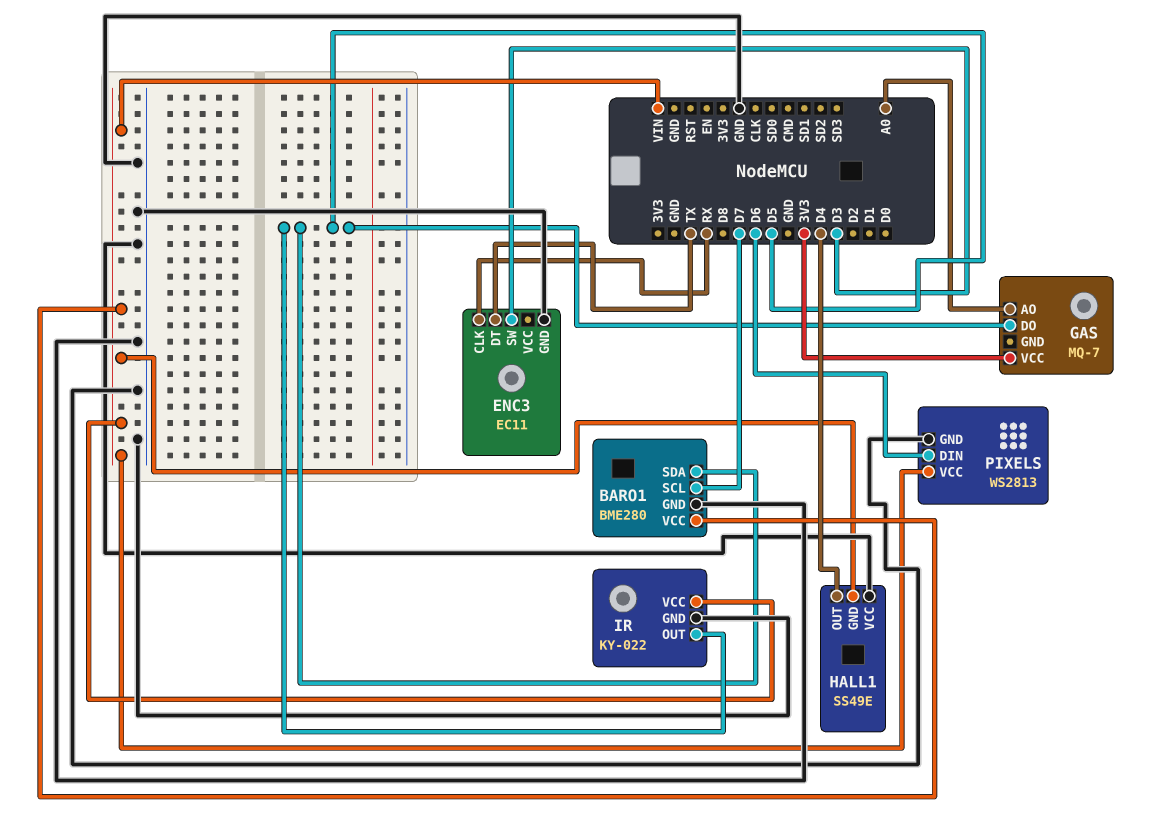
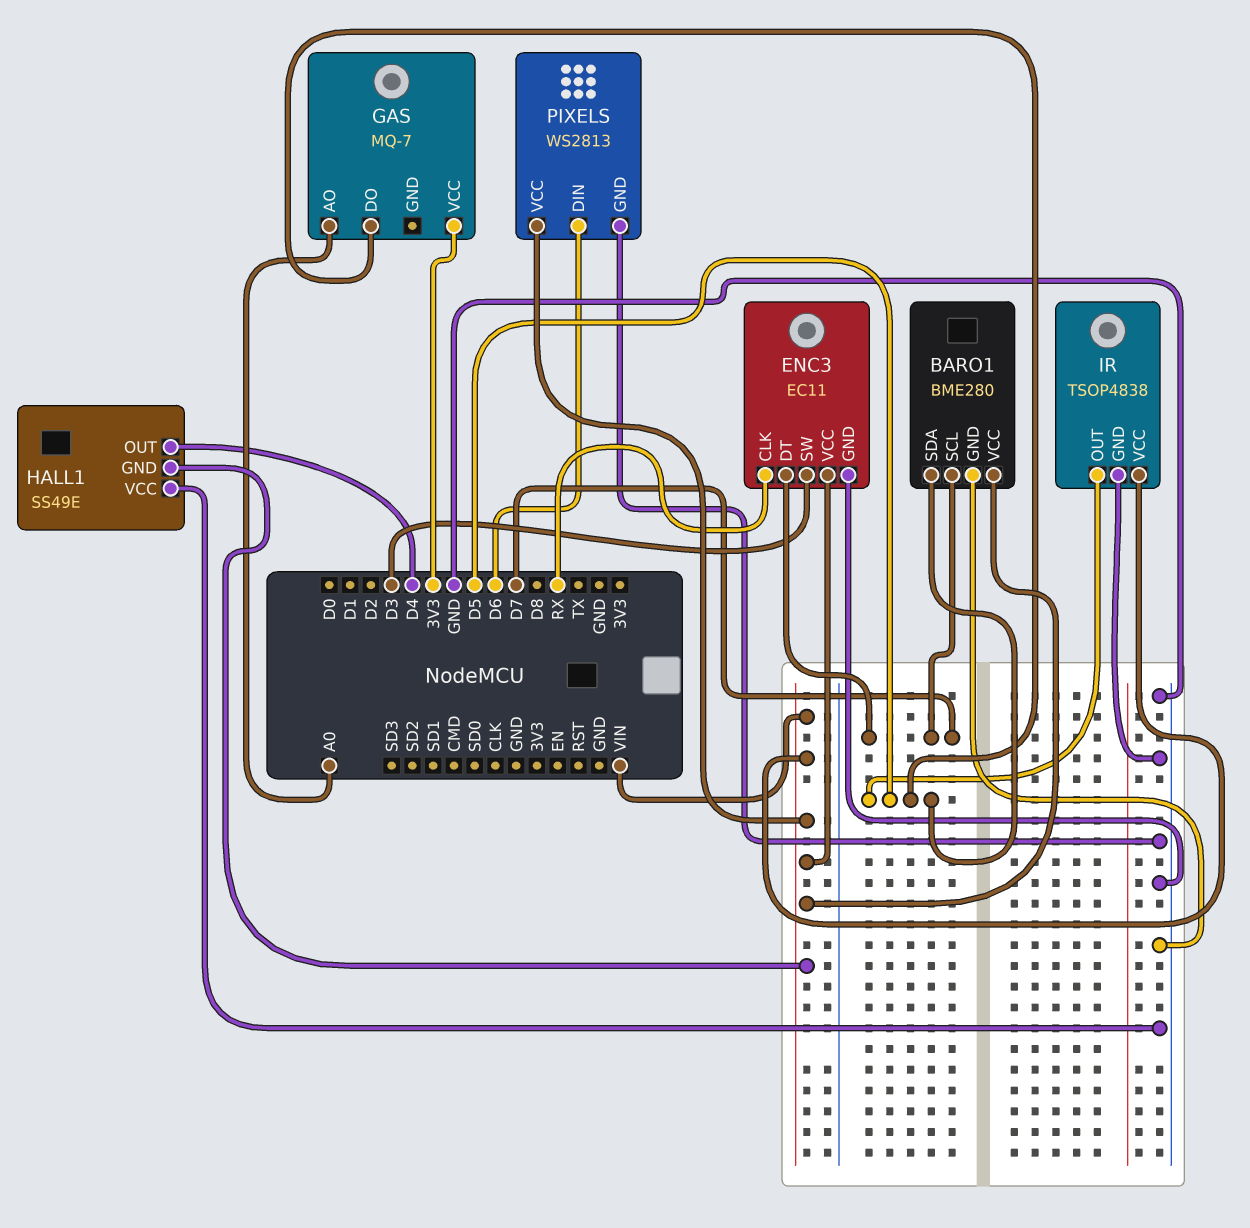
ENC3 pin DT: TX -> D7
ENC3 pin VCC: none -> VIN
IR: KY-022 -> TSOP4838

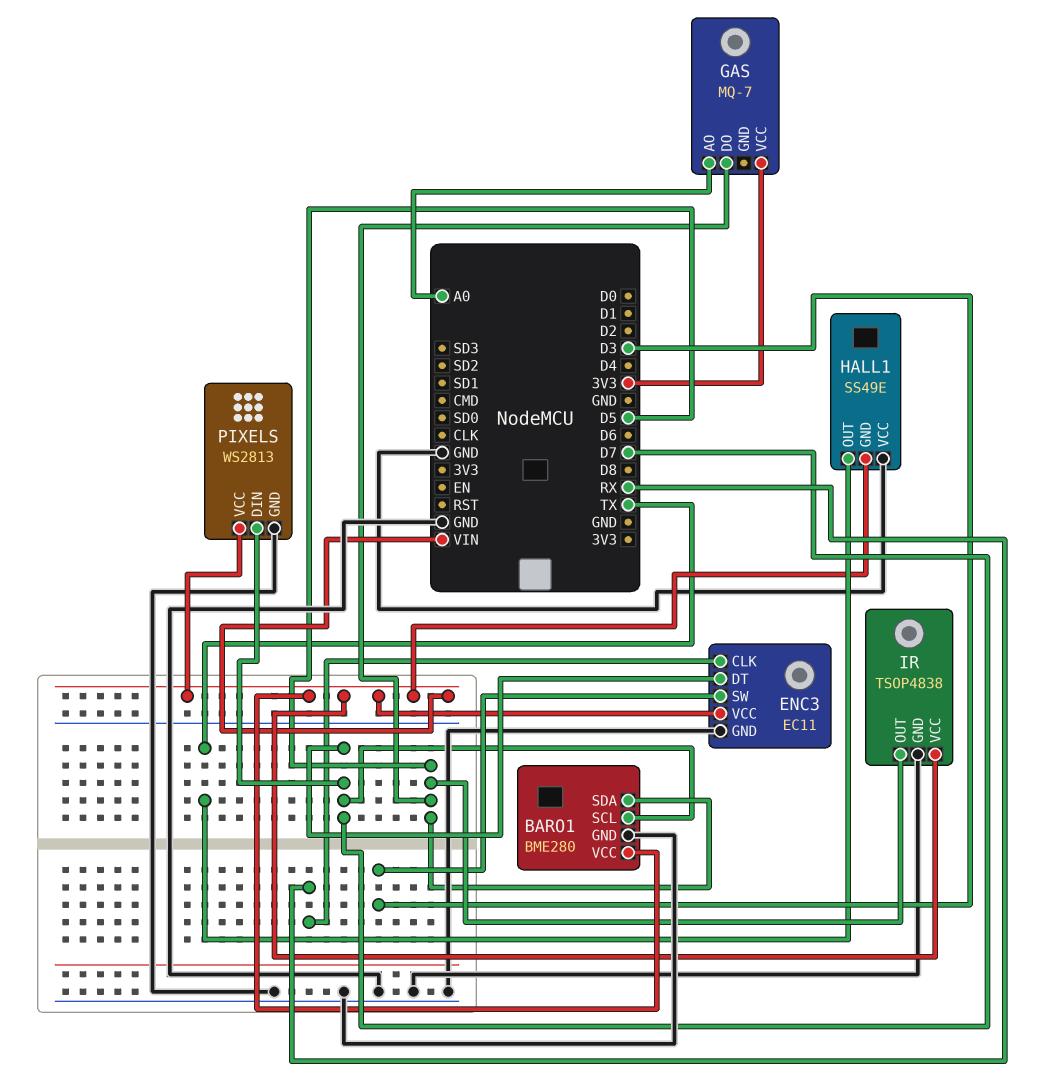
HALL1 pin OUT: D4 -> TX
PIXELS pin DIN: D6 -> D7

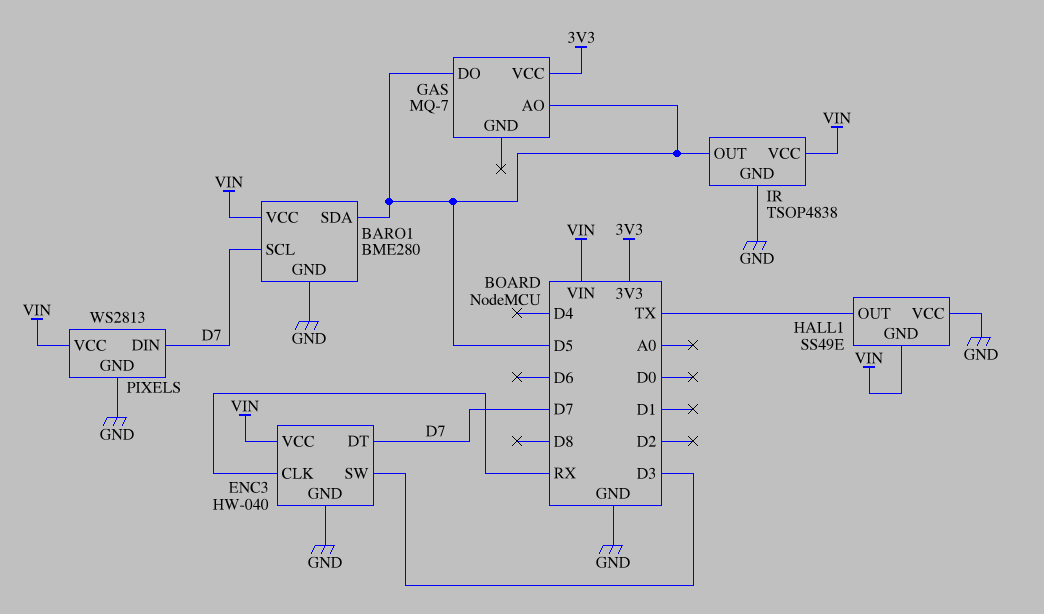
ENC3: EC11 -> HW-040
GAS pin AO: A0 -> D5

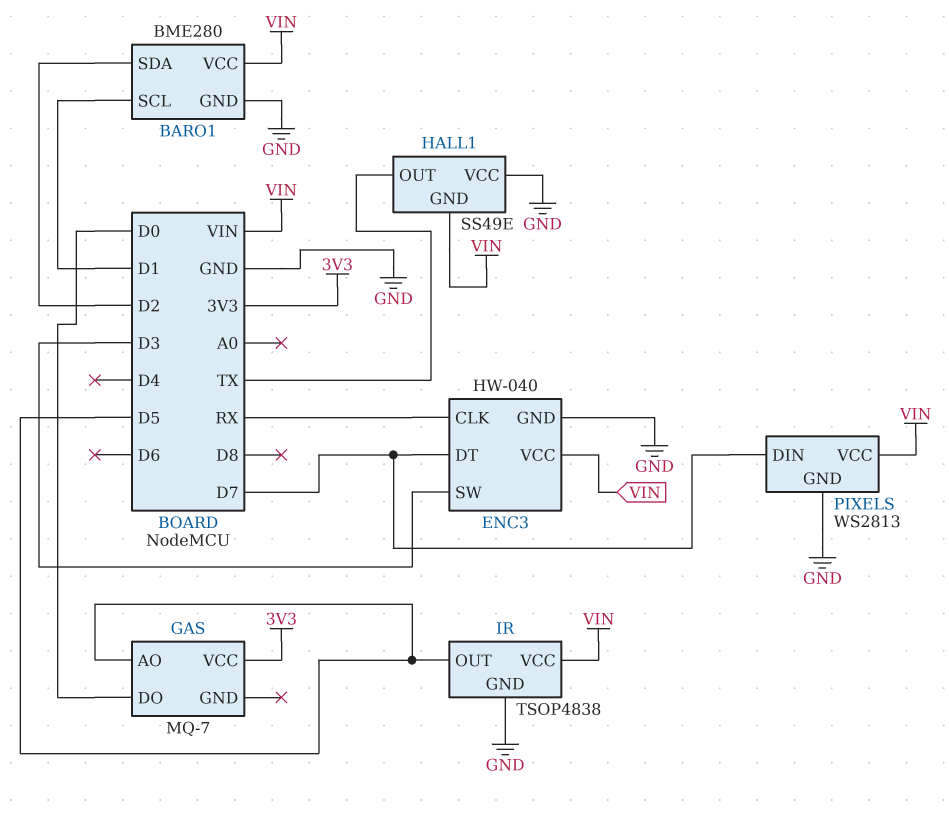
BARO1 pin SCL: D7 -> D1
BARO1 pin SDA: D5 -> D2
GAS pin DO: D5 -> D0

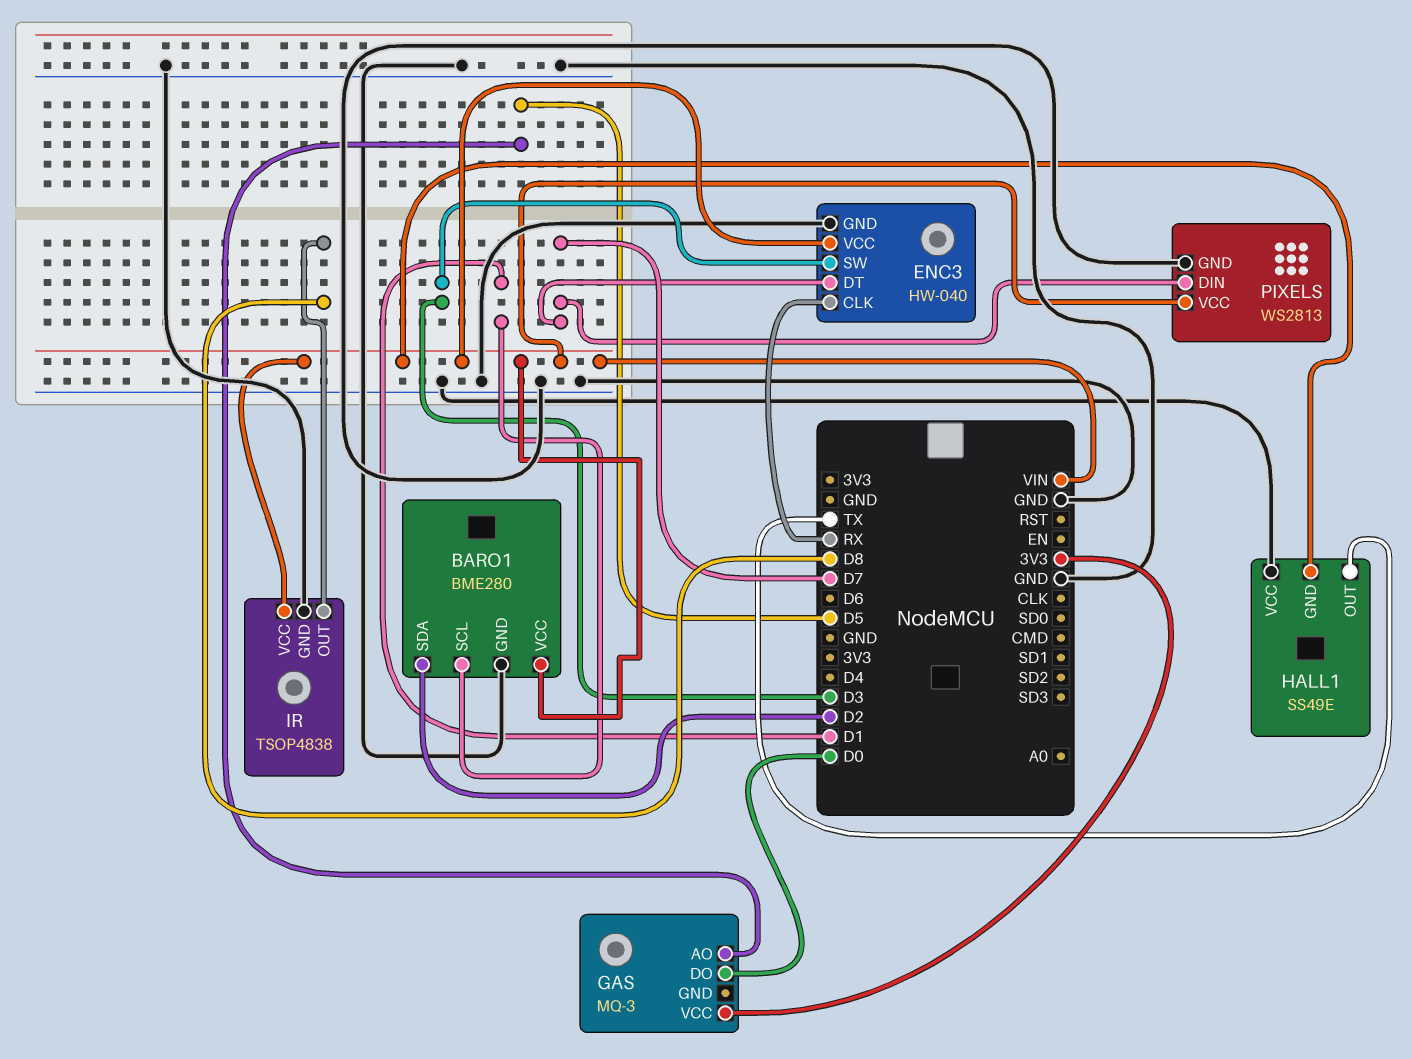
GAS: MQ-7 -> MQ-3
IR pin OUT: D5 -> D8

